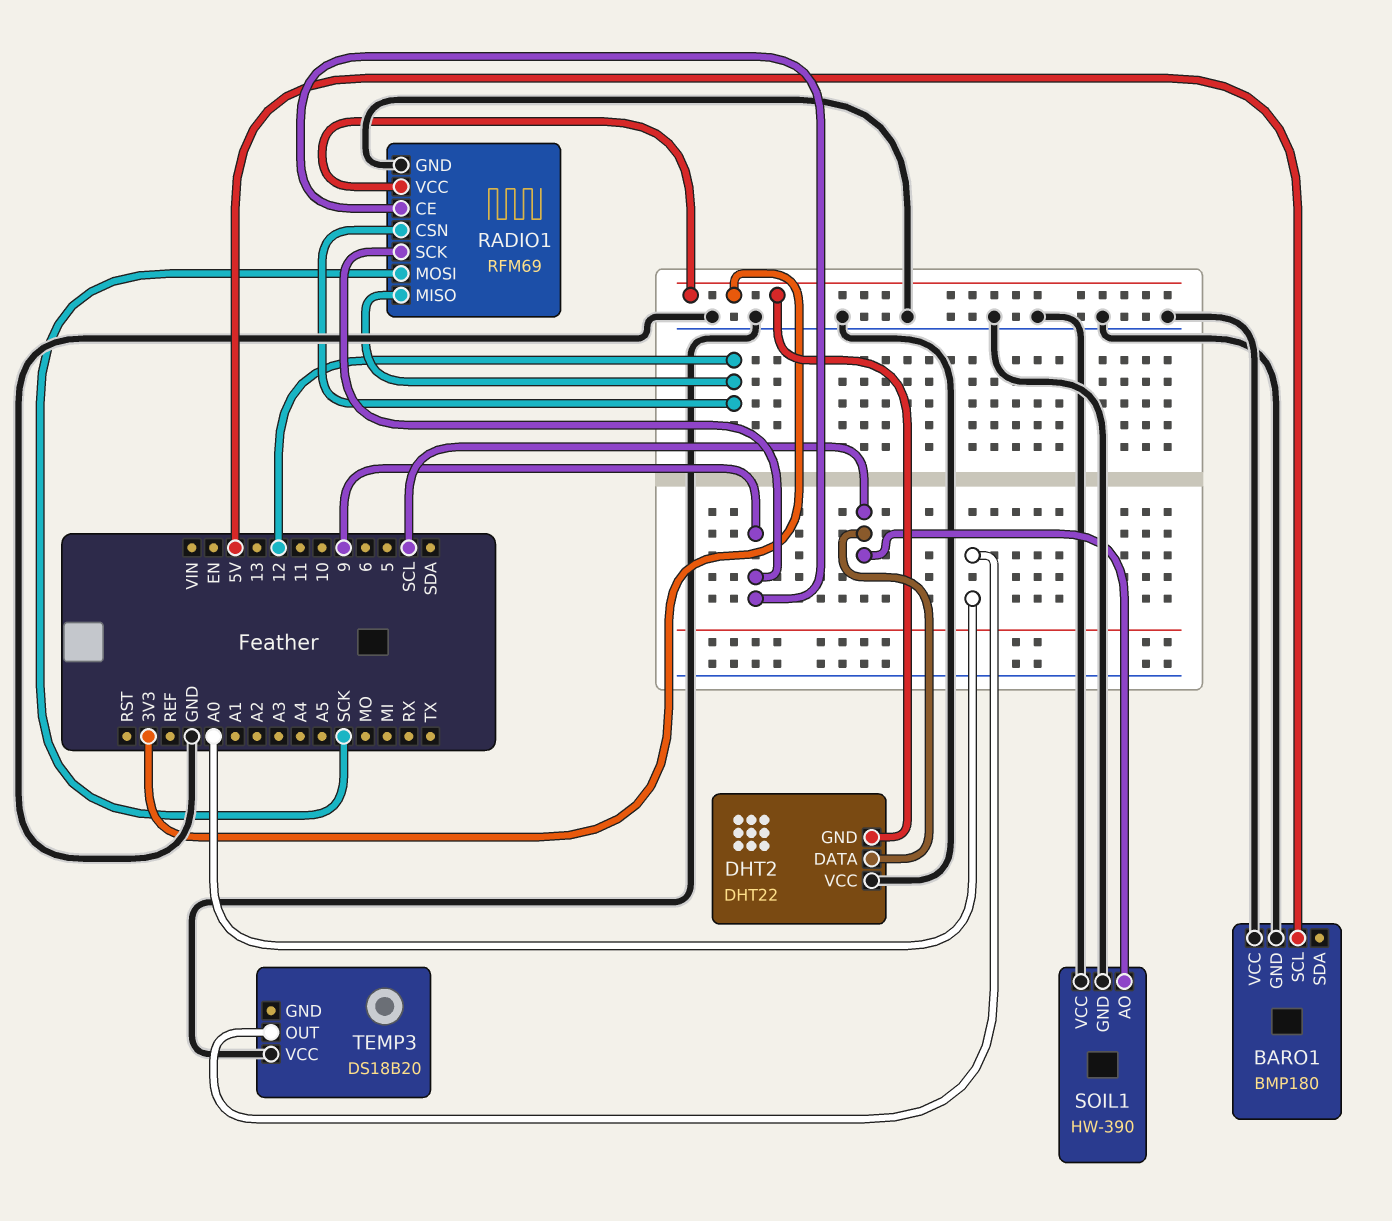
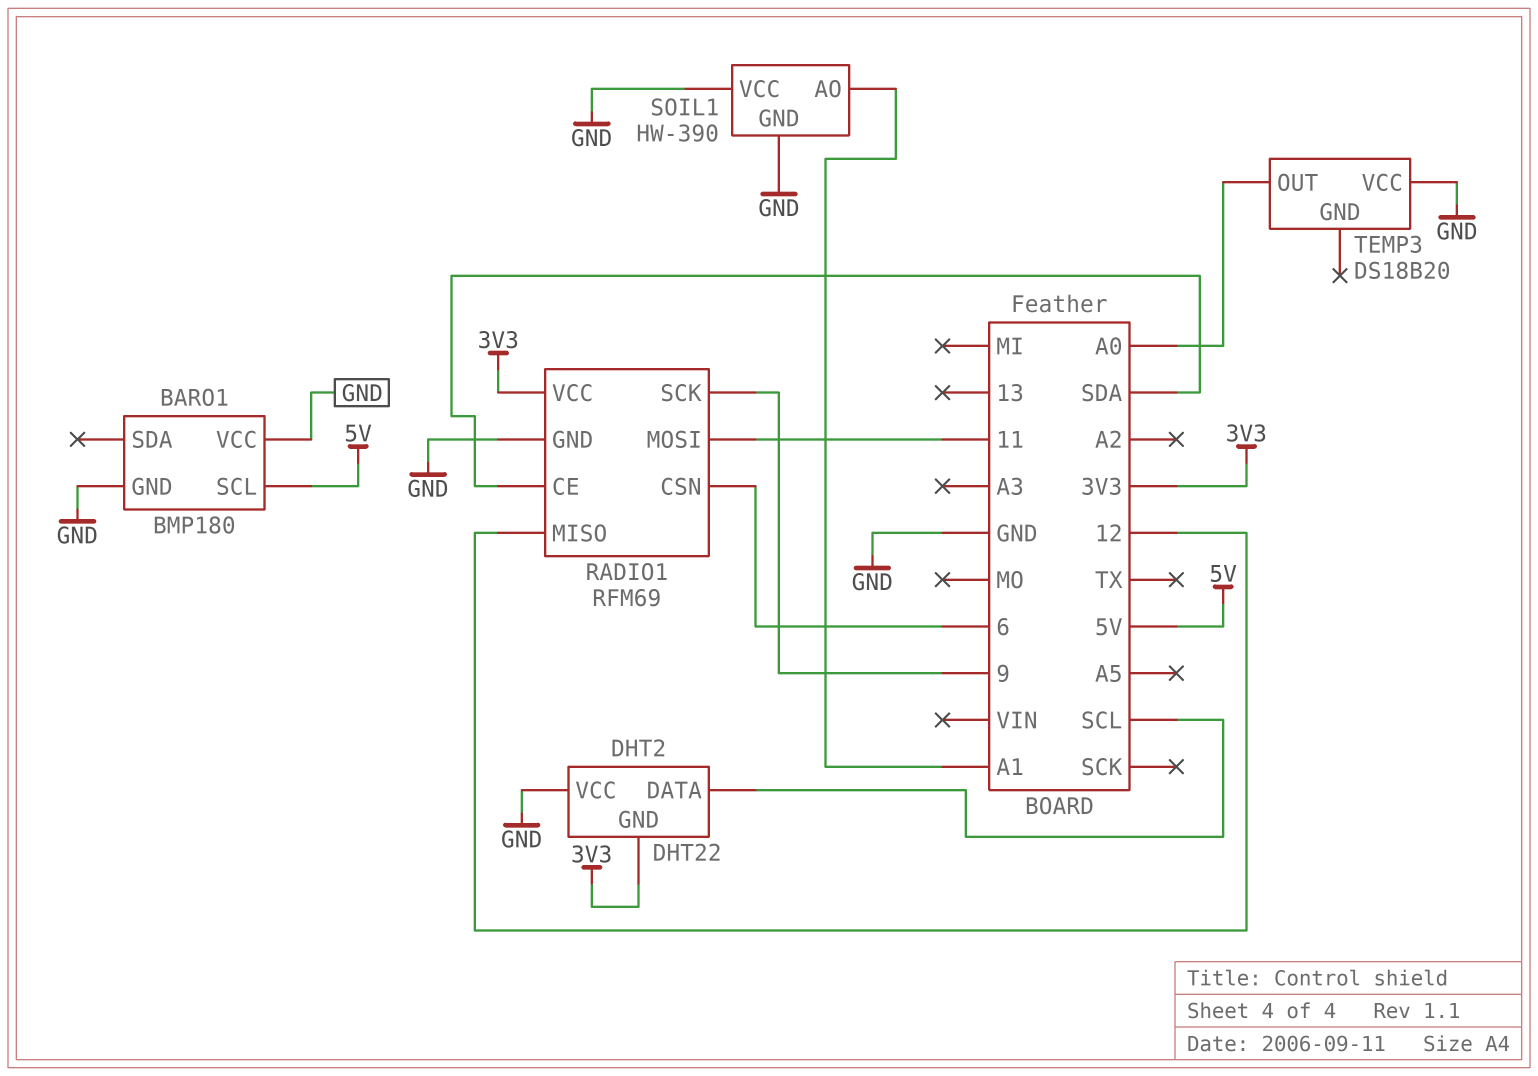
RADIO1 pin CE: 9 -> SDA
RADIO1 pin CSN: 12 -> 6
RADIO1 pin MOSI: SCK -> 11
SOIL1 pin AO: SCL -> A1

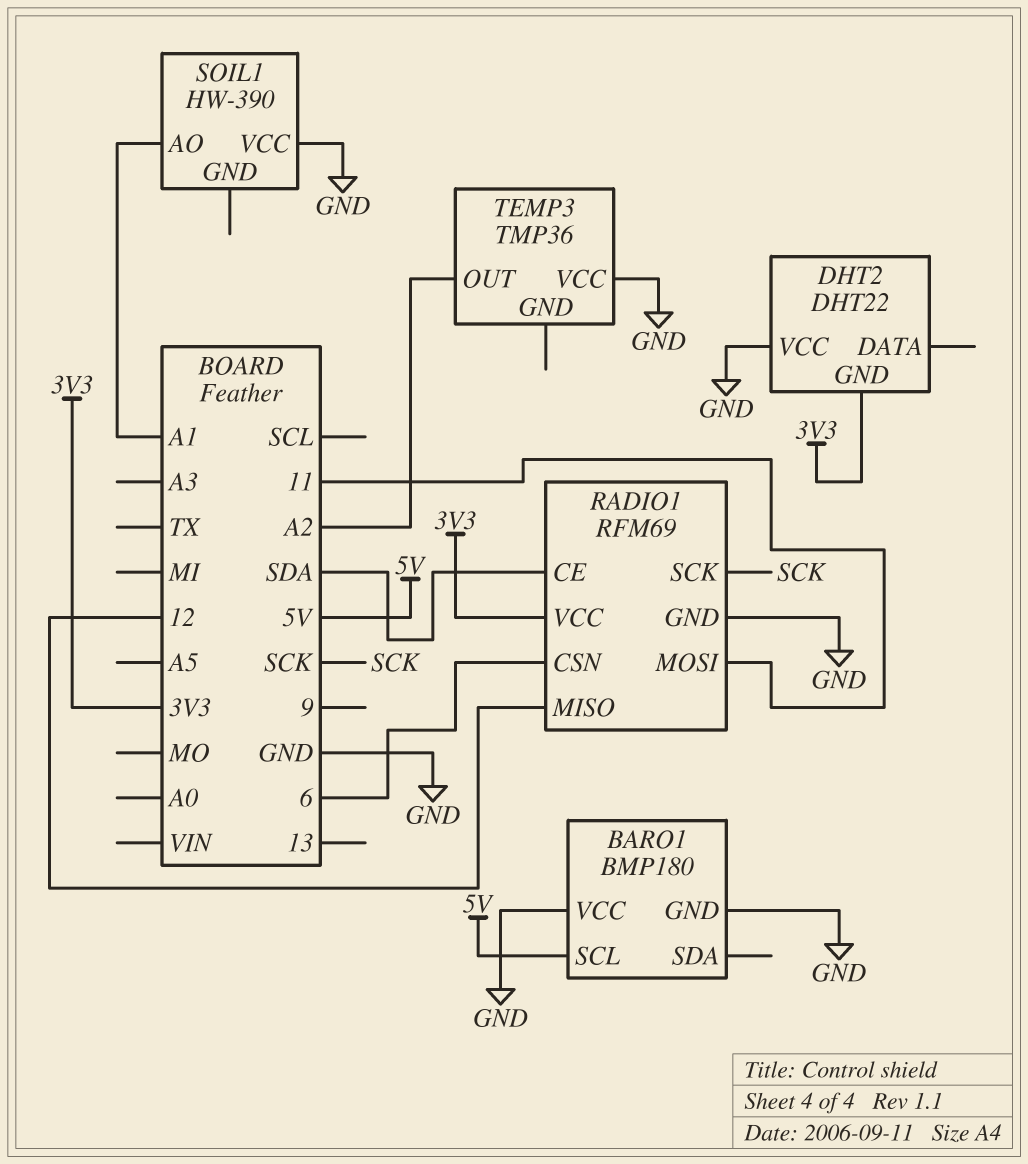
DHT2 pin DATA: SCL -> none
RADIO1 pin SCK: 9 -> SCK
SOIL1 pin GND: GND -> none
TEMP3: DS18B20 -> TMP36
TEMP3 pin OUT: A0 -> A2

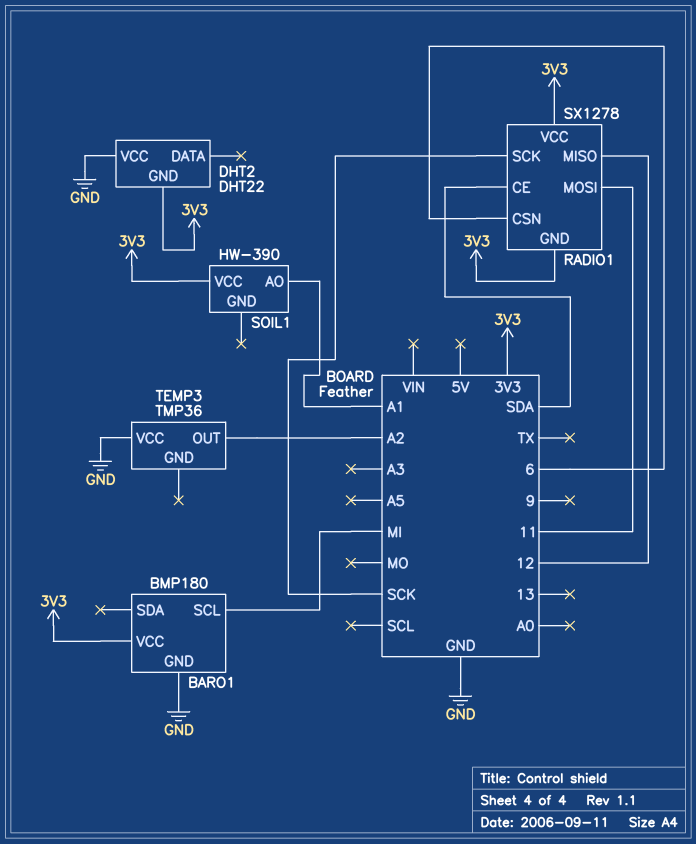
BARO1 pin SCL: 5V -> MI
BARO1 pin VCC: GND -> 3V3
RADIO1: RFM69 -> SX1278
RADIO1 pin GND: GND -> 3V3
SOIL1 pin VCC: GND -> 3V3

